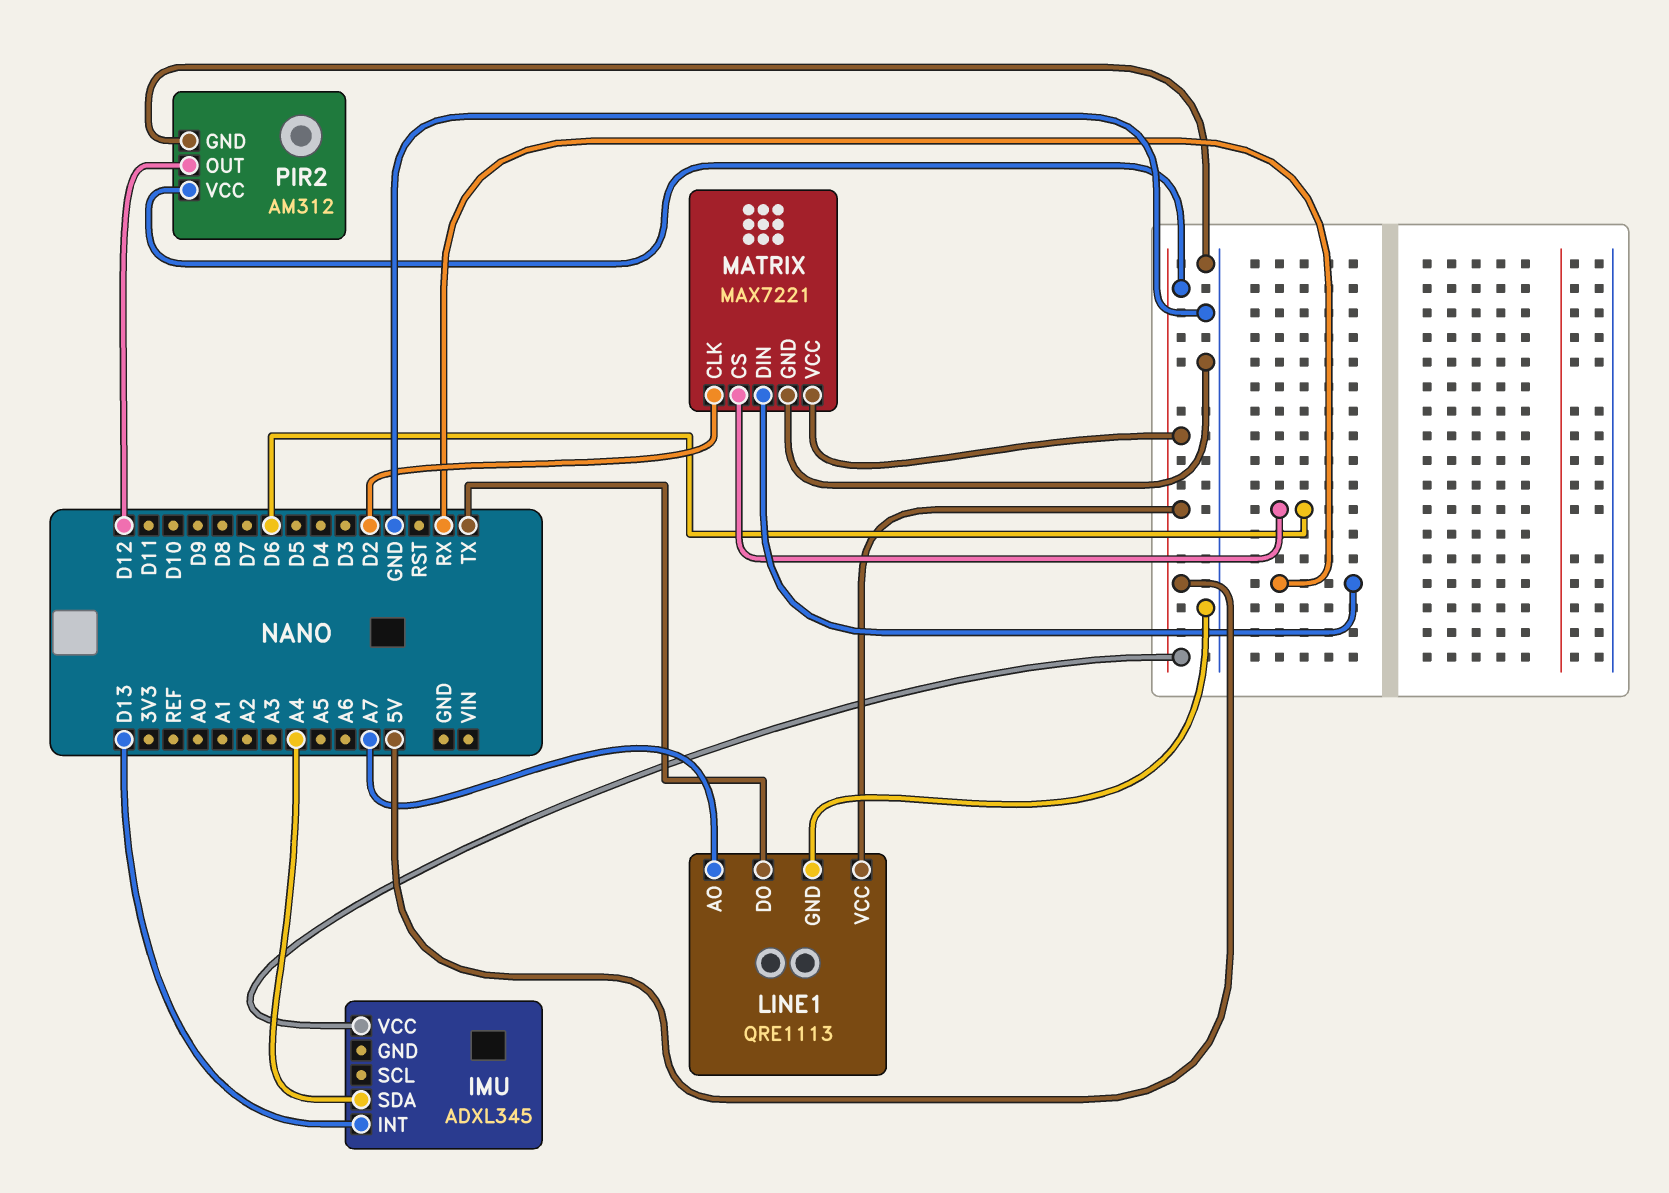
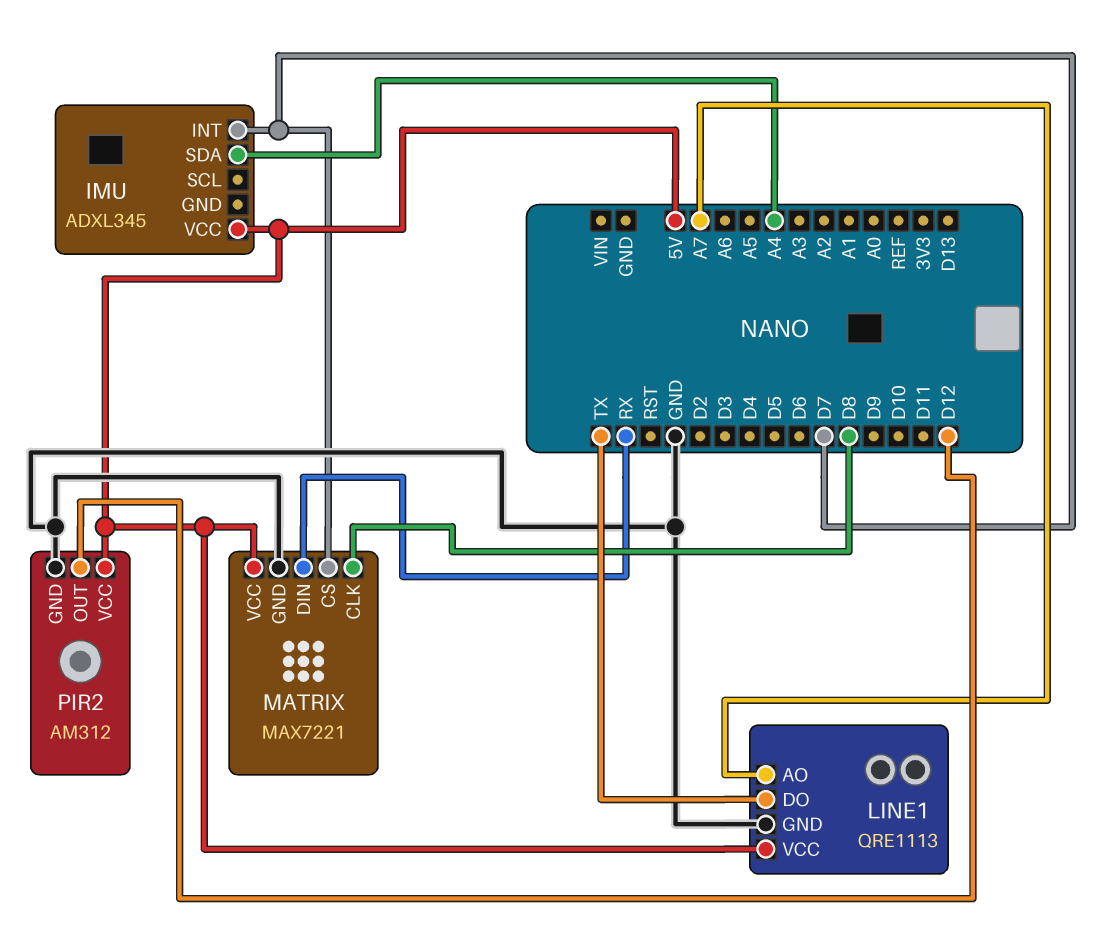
IMU pin INT: D13 -> D7
MATRIX pin CLK: D2 -> D8
MATRIX pin CS: D6 -> D7

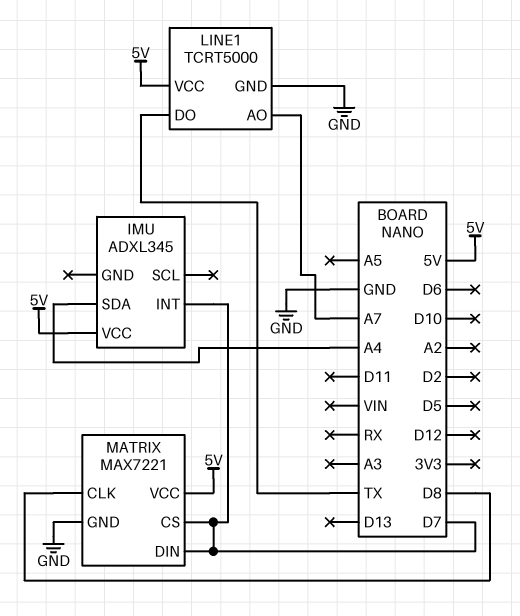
LINE1: QRE1113 -> TCRT5000
MATRIX pin DIN: RX -> D7
PIR2: AM312 -> none
PIR2 pin GND: GND -> none
PIR2 pin OUT: D12 -> none
PIR2 pin VCC: 5V -> none

